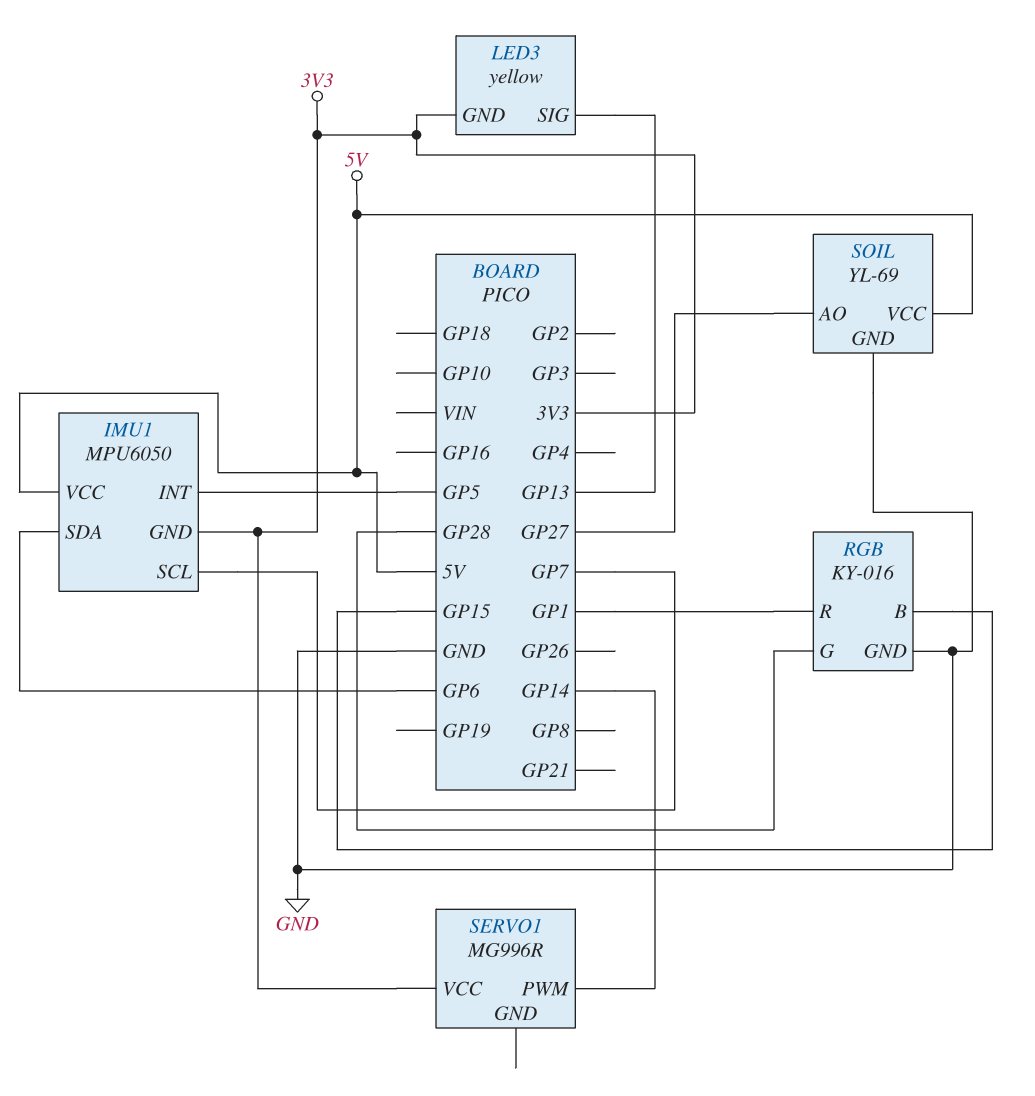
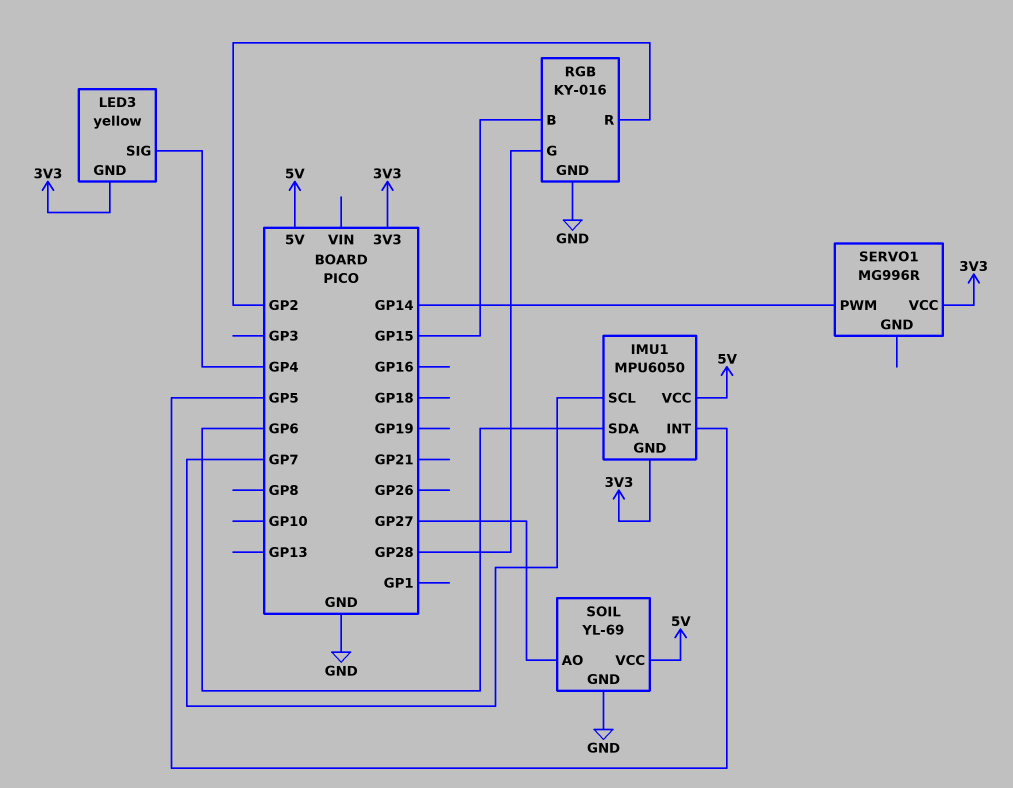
LED3 pin SIG: GP13 -> GP4
RGB pin R: GP1 -> GP2

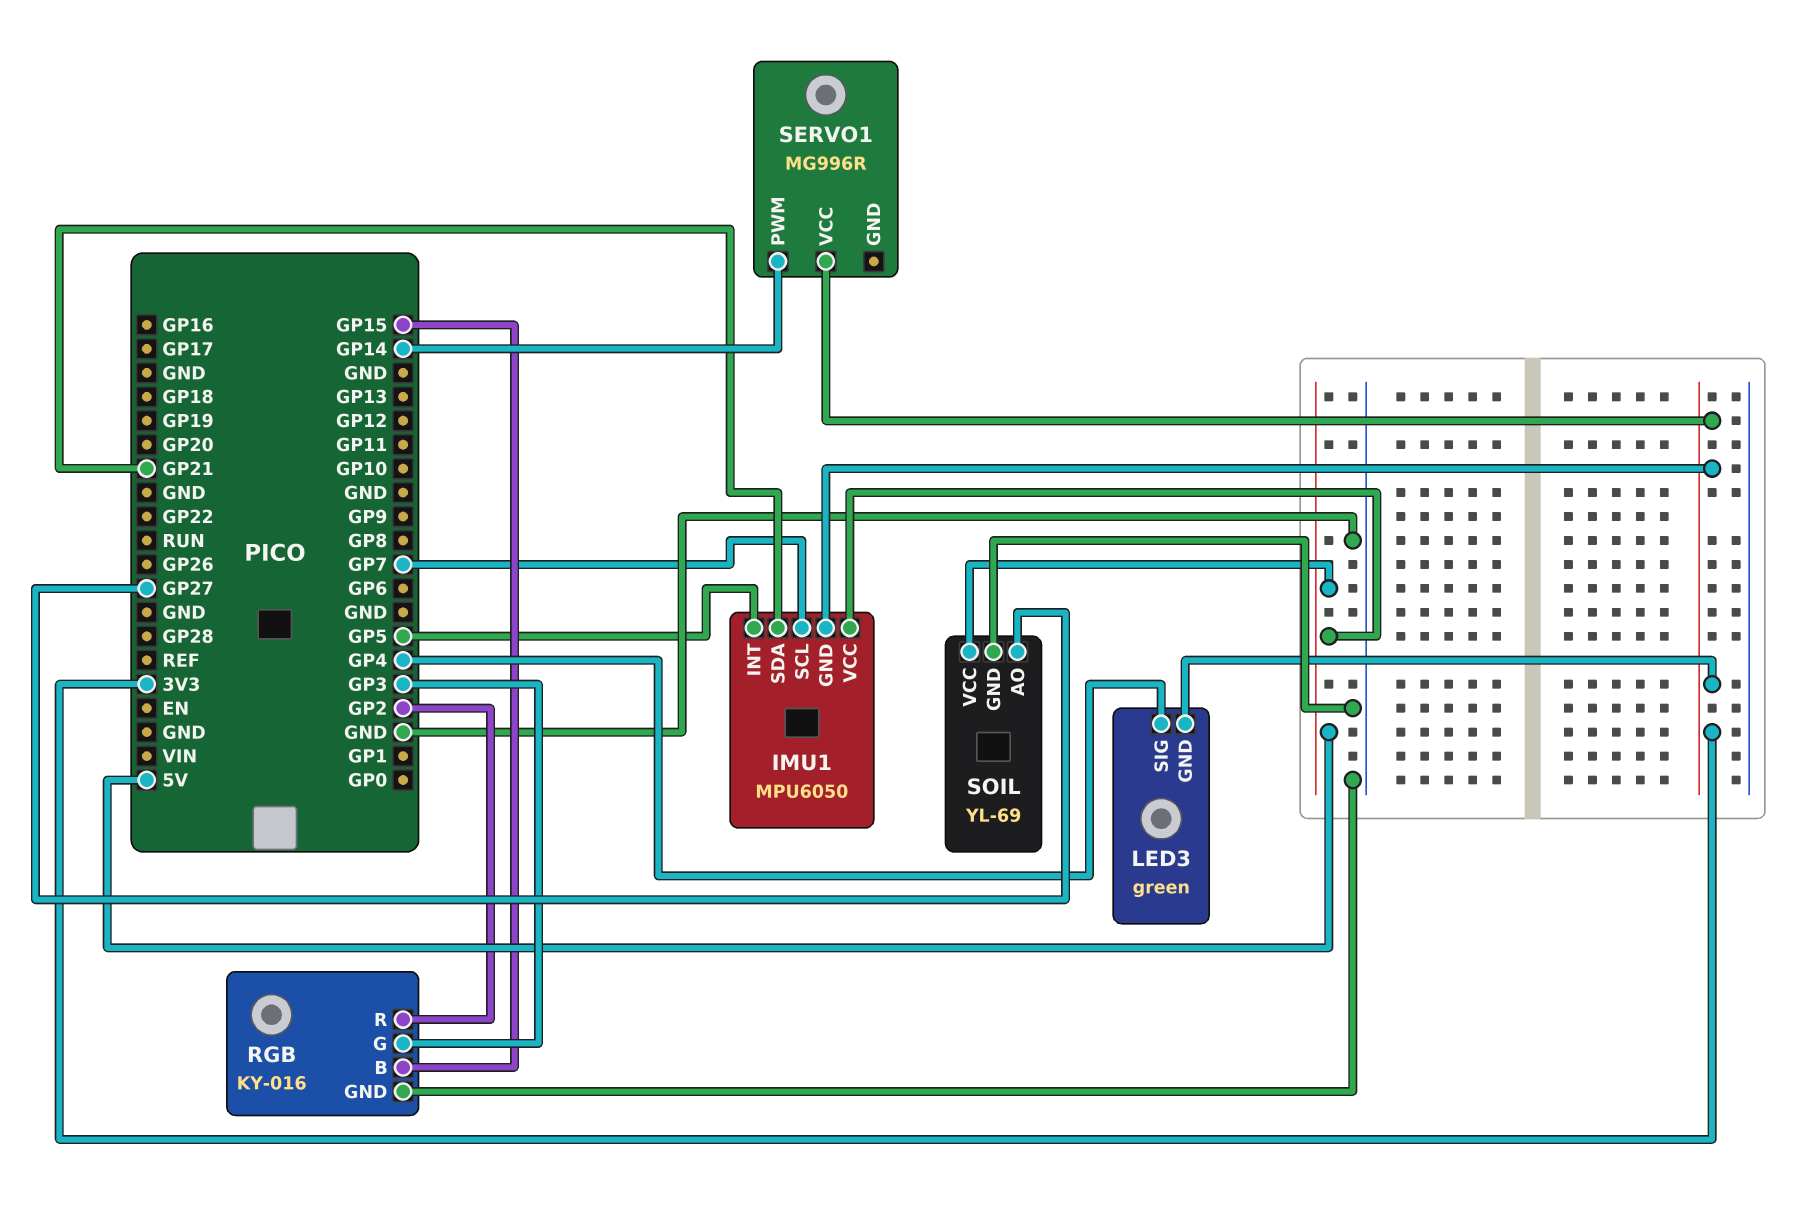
IMU1 pin SDA: GP6 -> GP21
LED3: yellow -> green
RGB pin G: GP28 -> GP3

